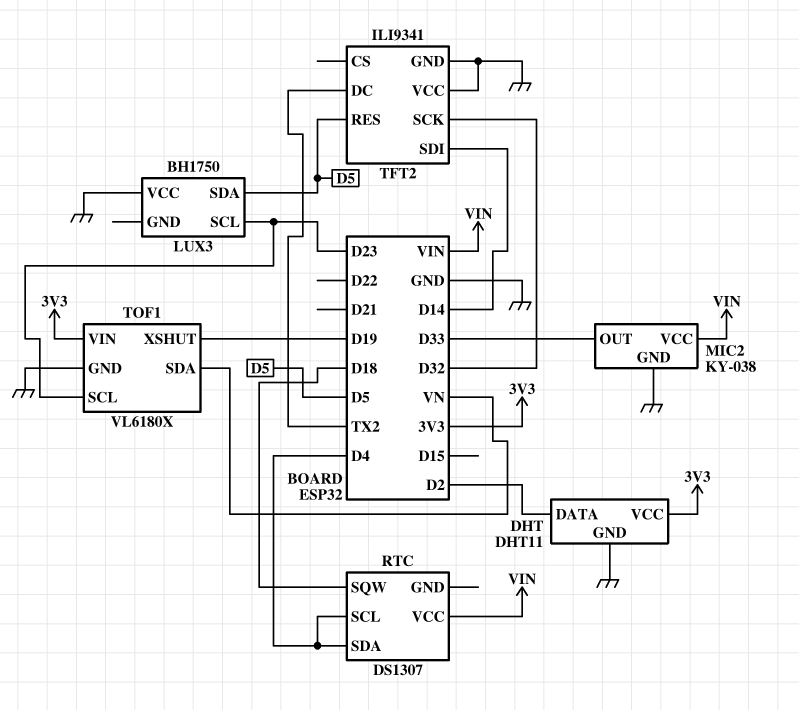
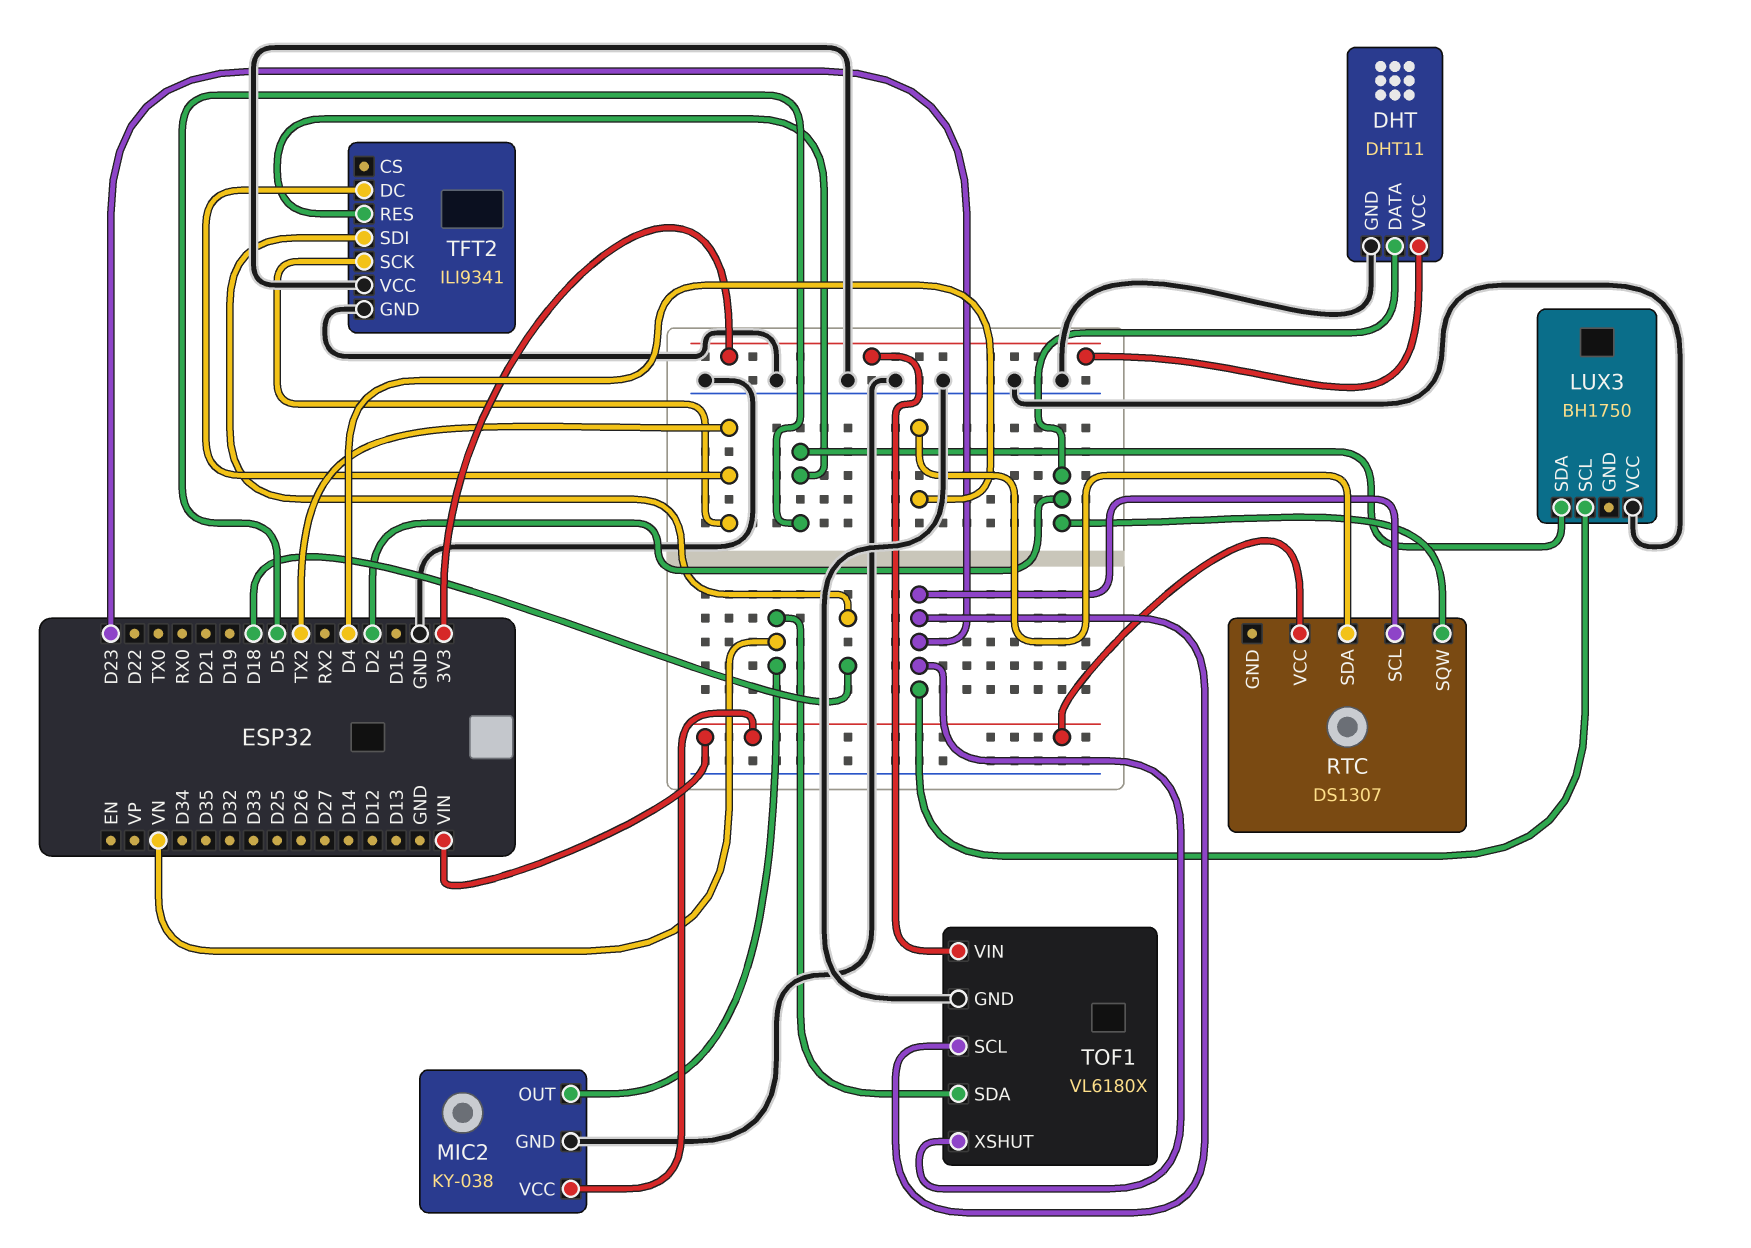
MIC2 pin OUT: D33 -> VN
RTC pin SCL: D4 -> D23
RTC pin SQW: D18 -> D2
TFT2 pin SCK: D32 -> TX2
TFT2 pin SDI: D14 -> D18
TOF1 pin XSHUT: D19 -> D23

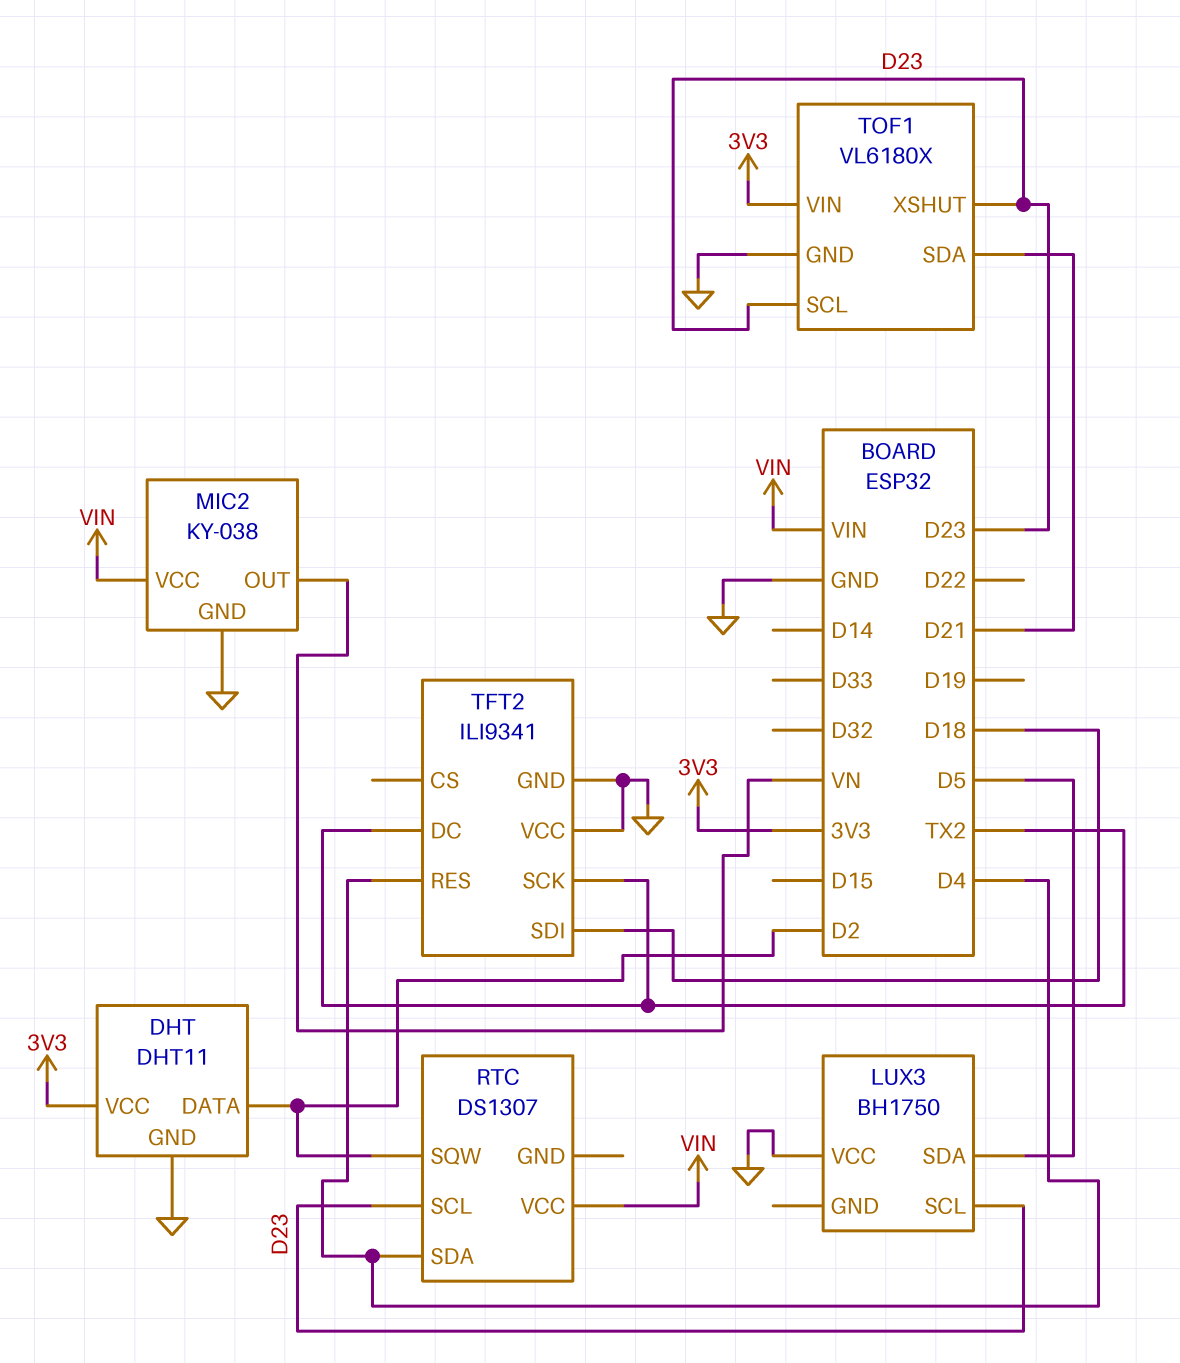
TFT2 pin RES: D5 -> D4
TOF1 pin SDA: VN -> D21

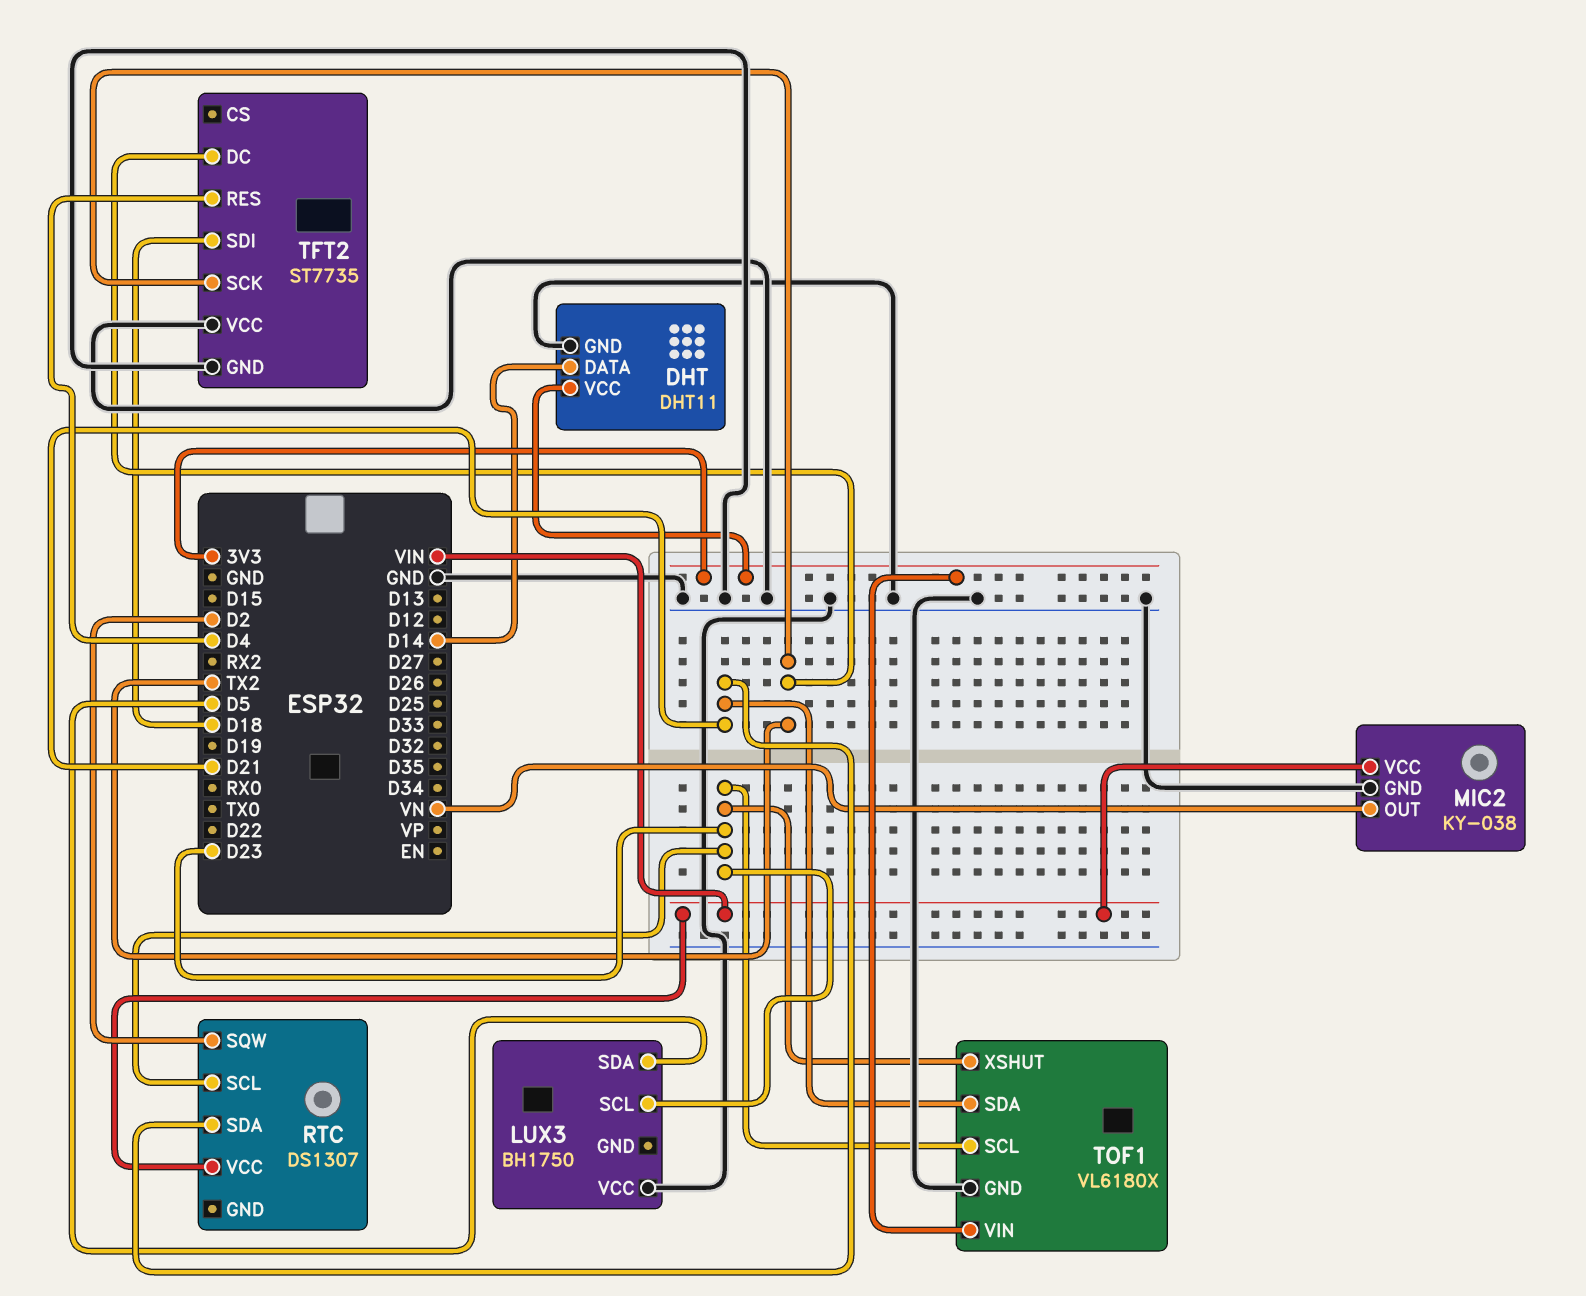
DHT pin DATA: D2 -> D14
RTC pin SDA: D4 -> D21
TFT2: ILI9341 -> ST7735

